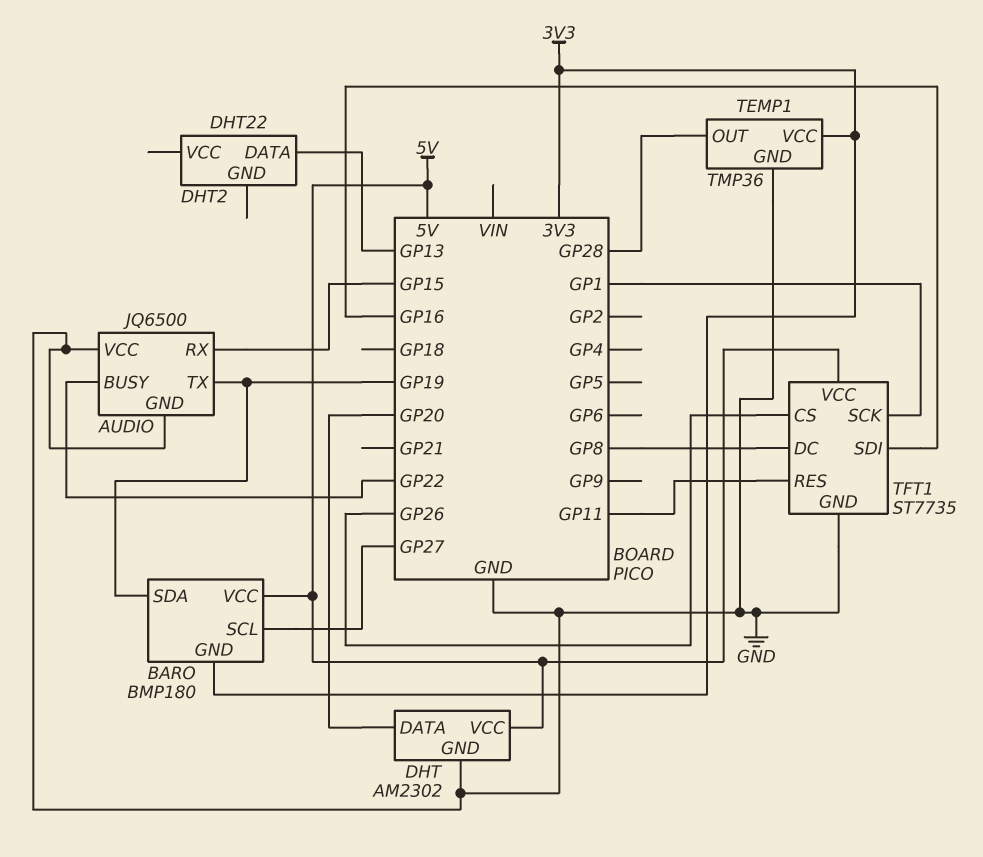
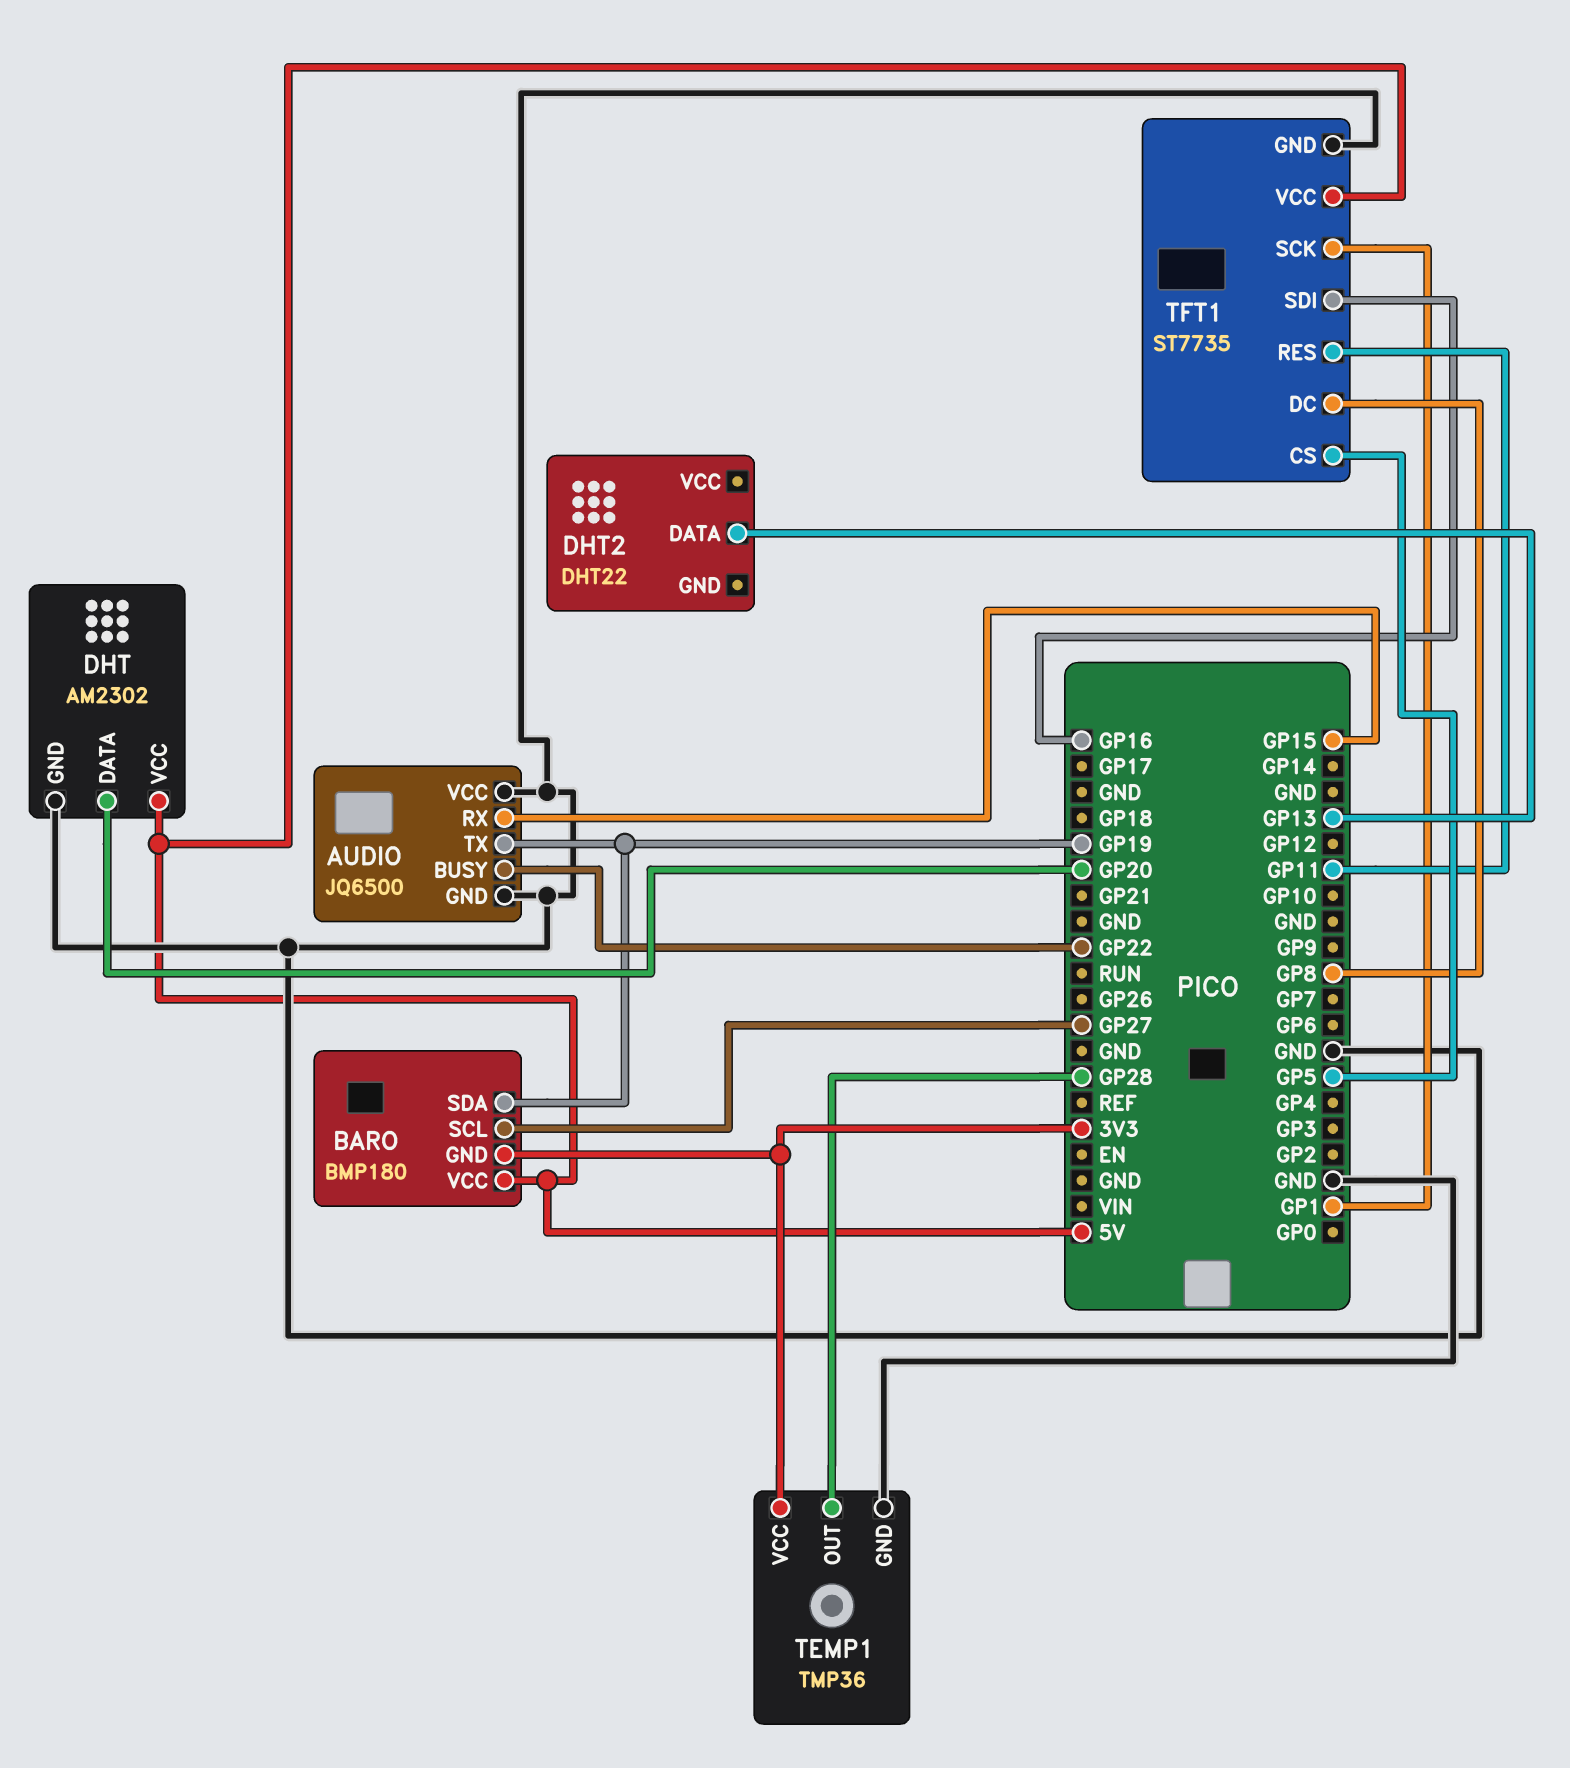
TFT1 pin CS: GP26 -> GP5

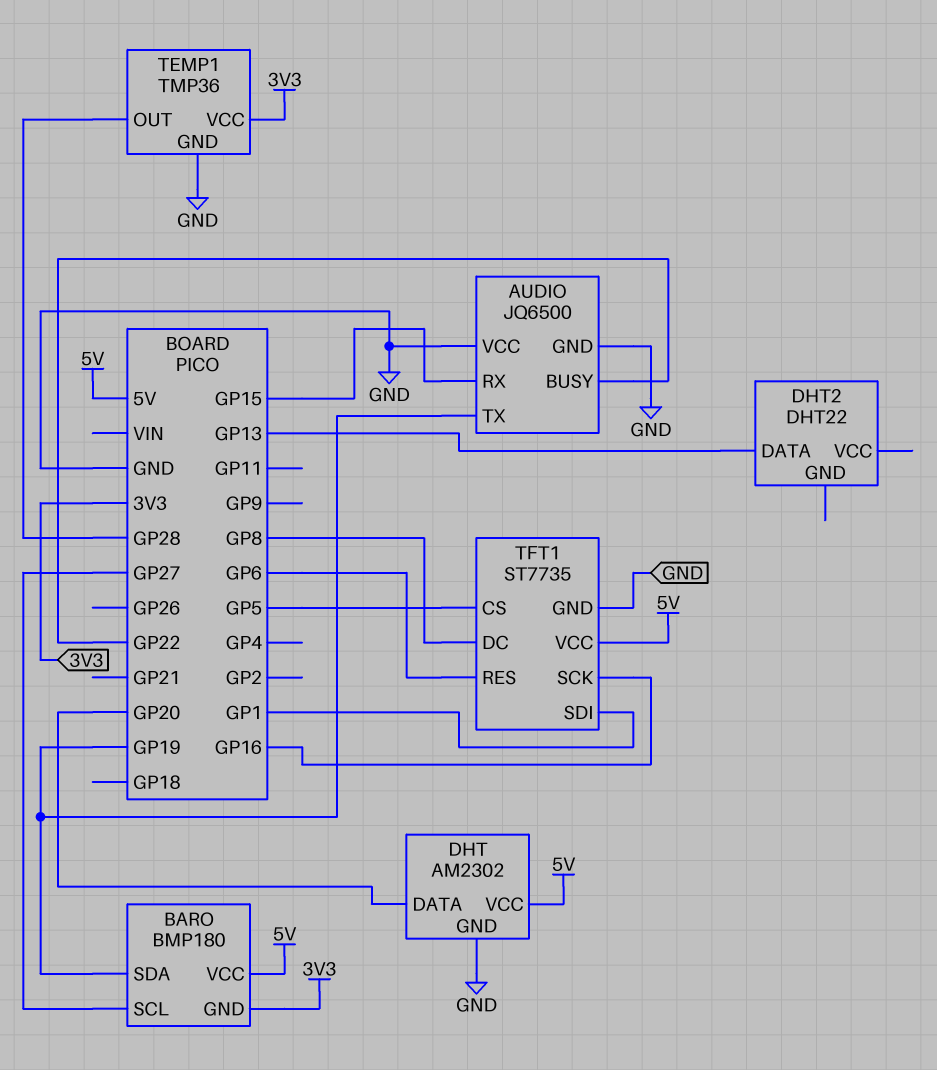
TFT1 pin RES: GP11 -> GP6
TFT1 pin SCK: GP1 -> GP16
TFT1 pin SDI: GP16 -> GP1

